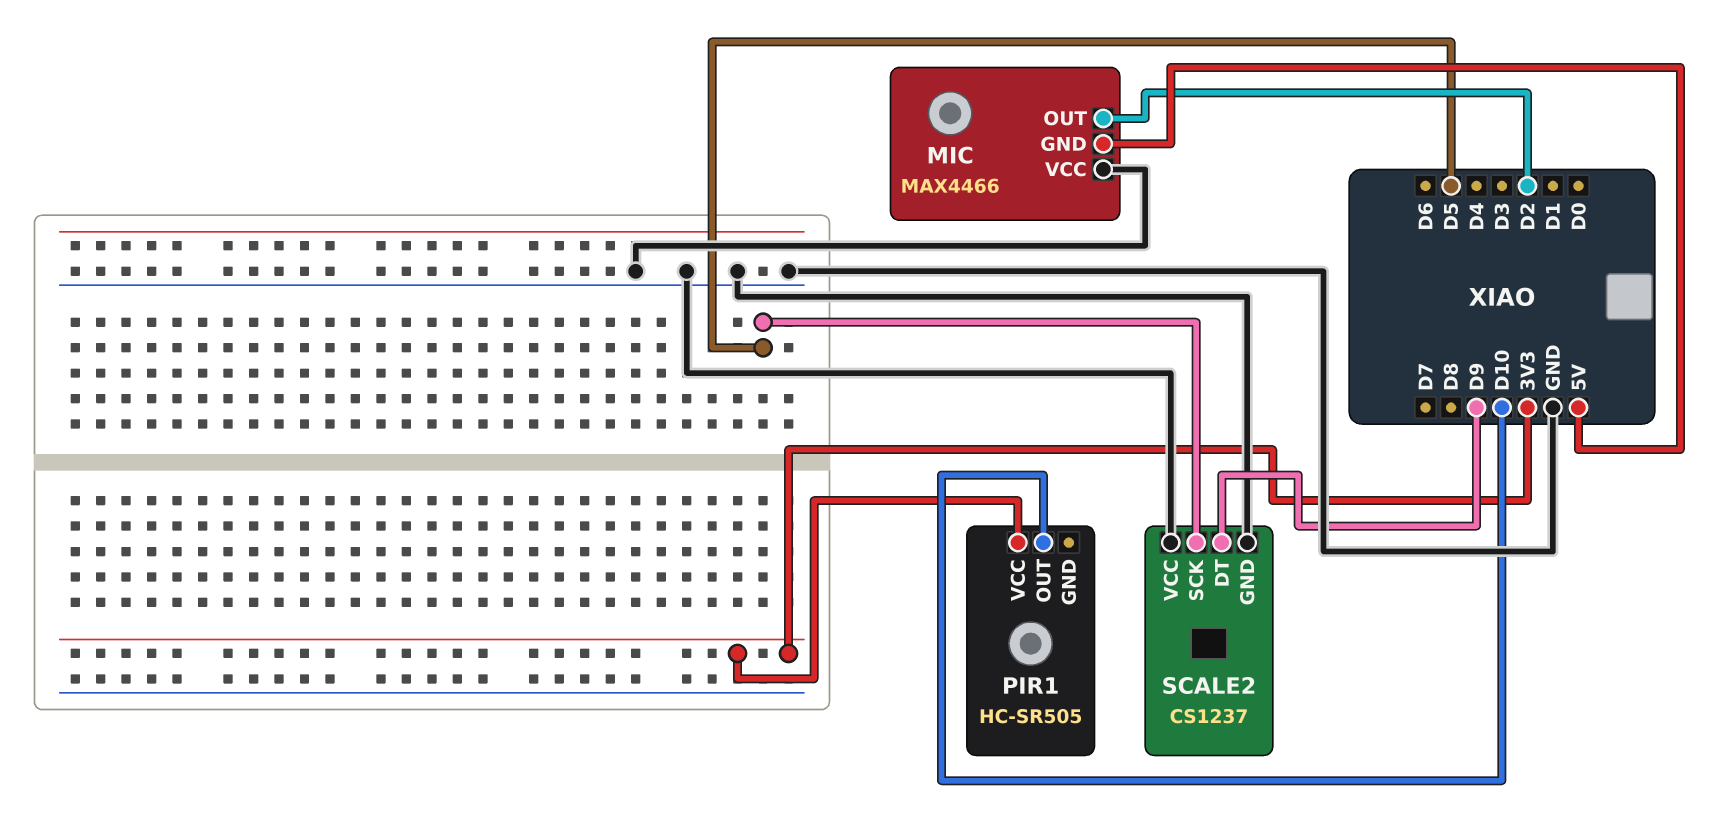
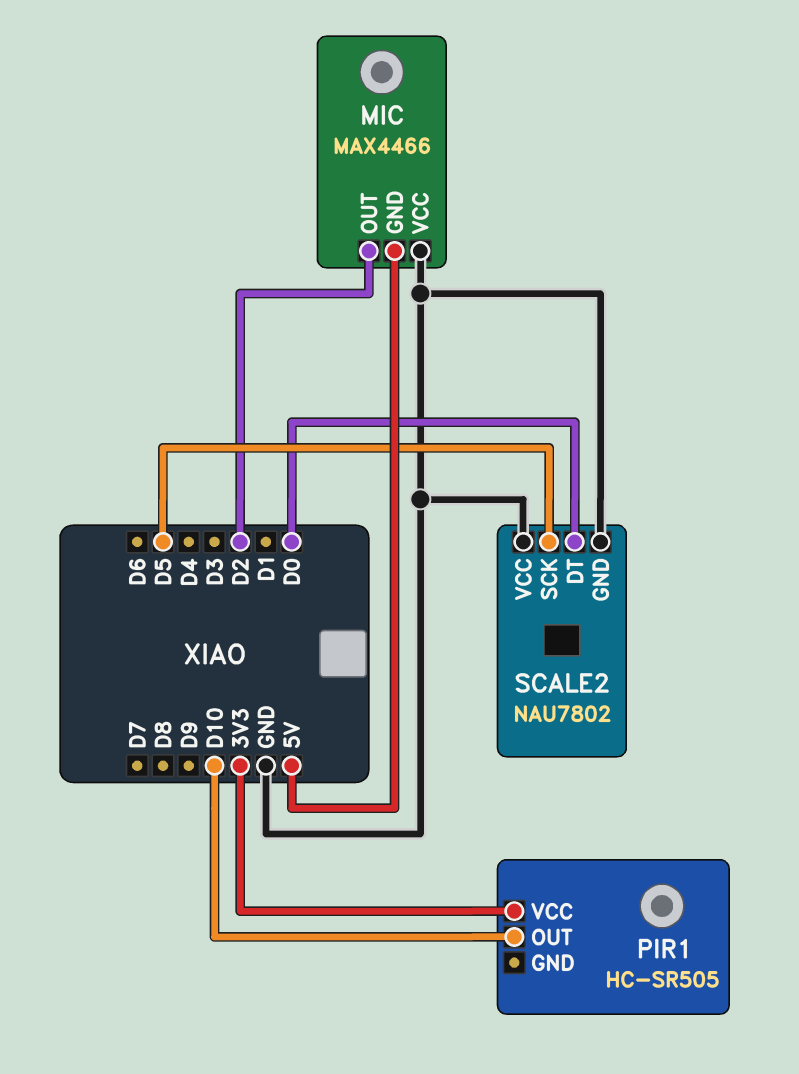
SCALE2: CS1237 -> NAU7802
SCALE2 pin DT: D9 -> D0

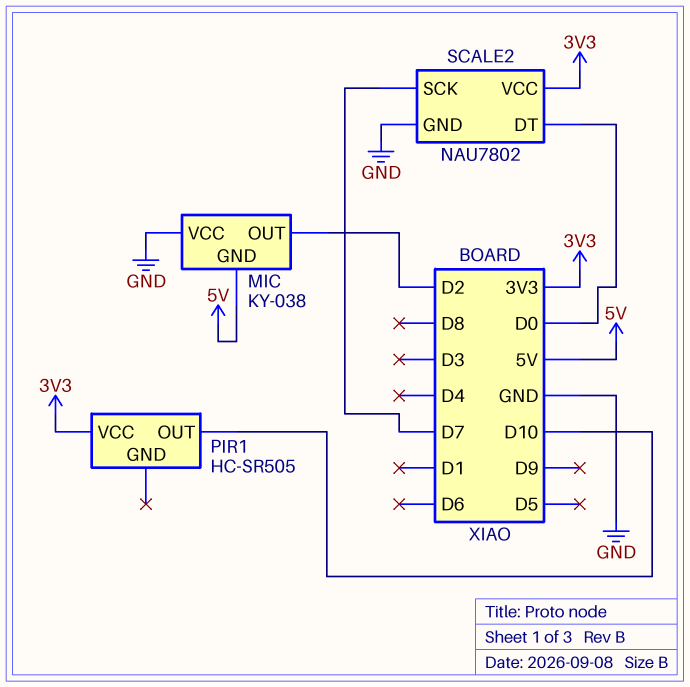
MIC: MAX4466 -> KY-038
SCALE2 pin SCK: D5 -> D7
SCALE2 pin VCC: GND -> 3V3

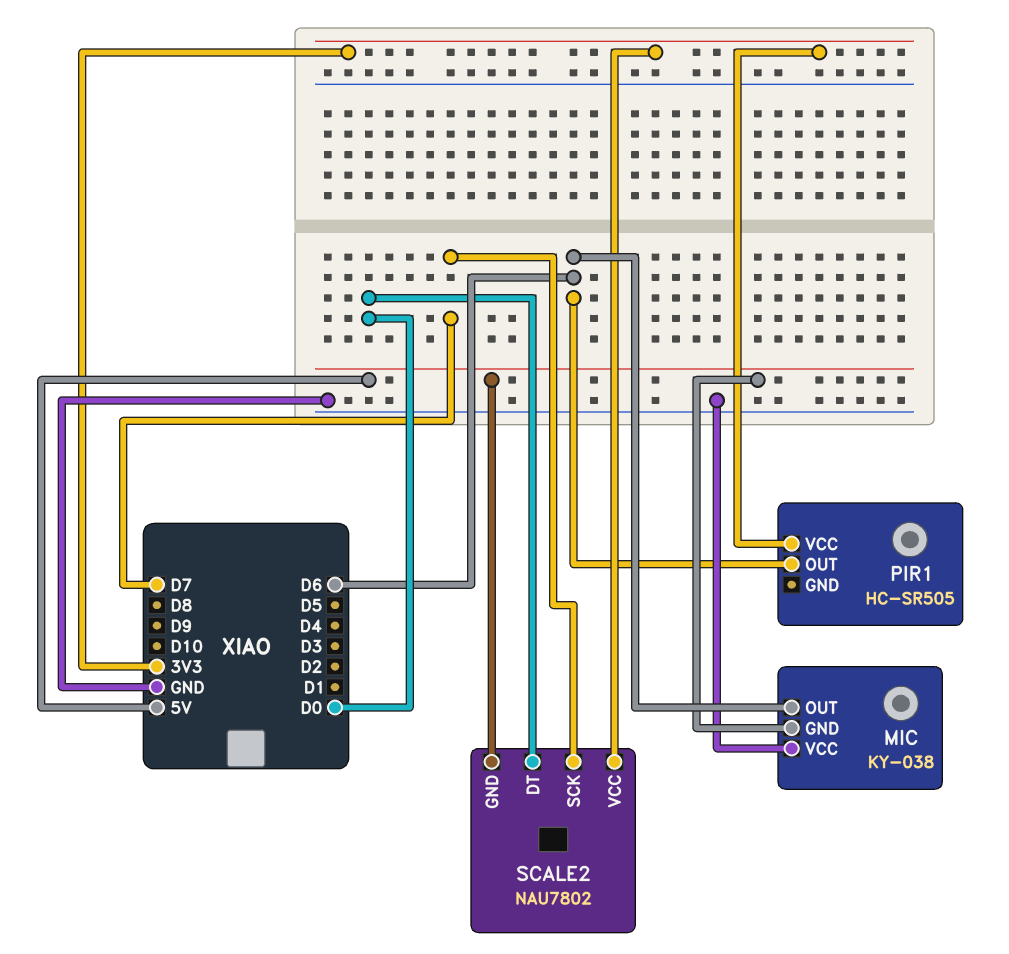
MIC pin OUT: D2 -> D6
PIR1 pin OUT: D10 -> D6
SCALE2 pin GND: GND -> 5V

